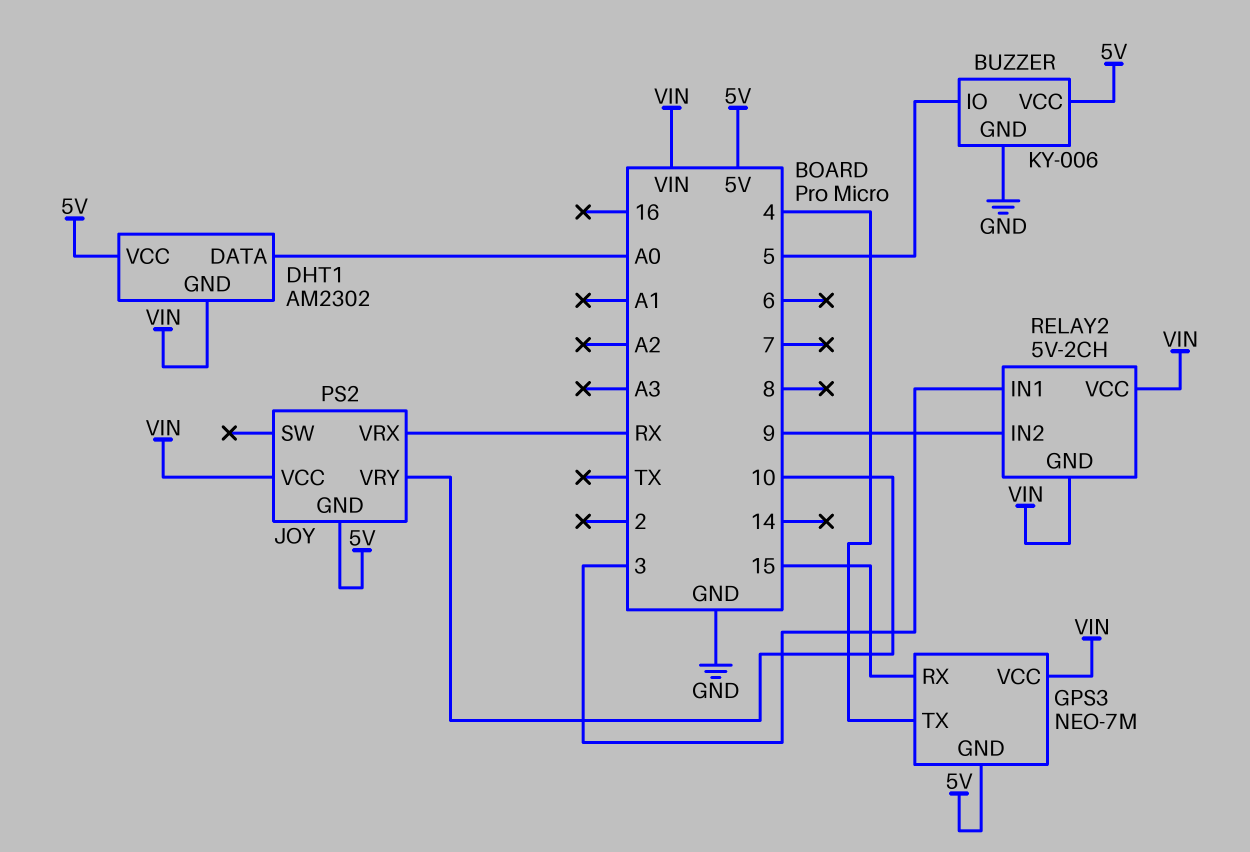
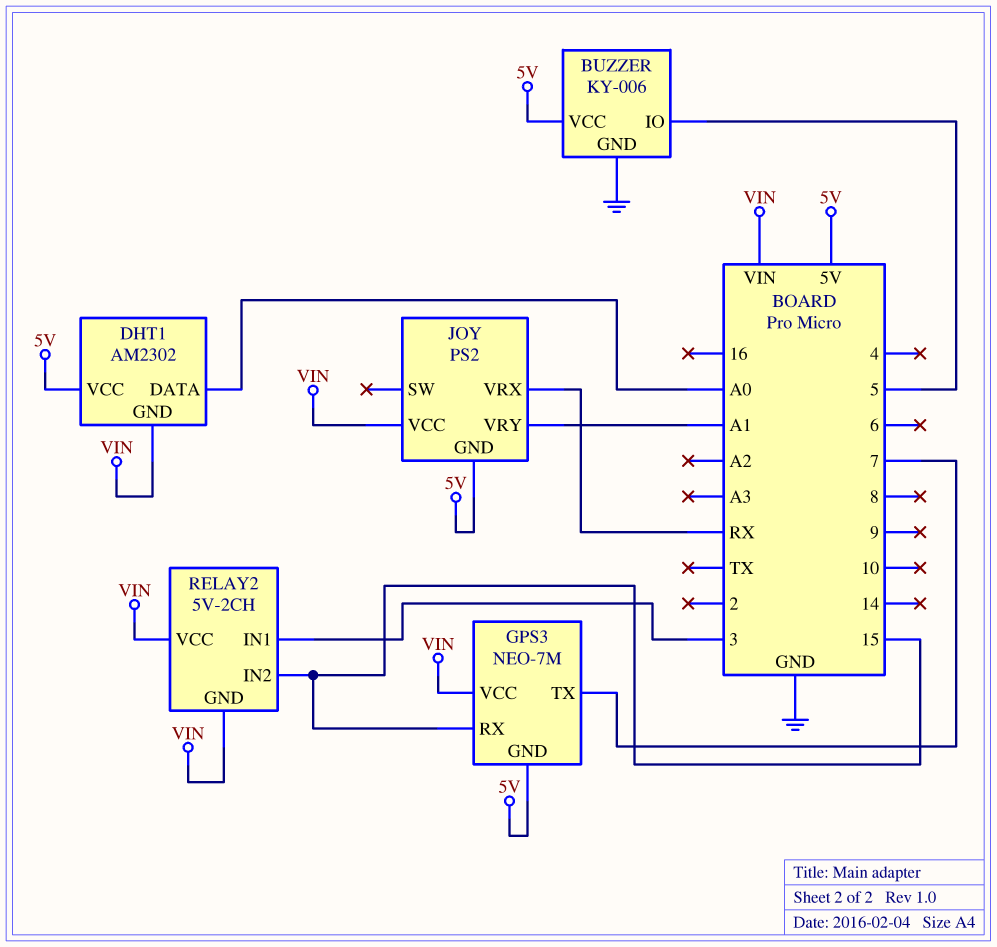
GPS3 pin TX: 4 -> 7
JOY pin VRY: 10 -> A1
RELAY2 pin IN2: 9 -> 15

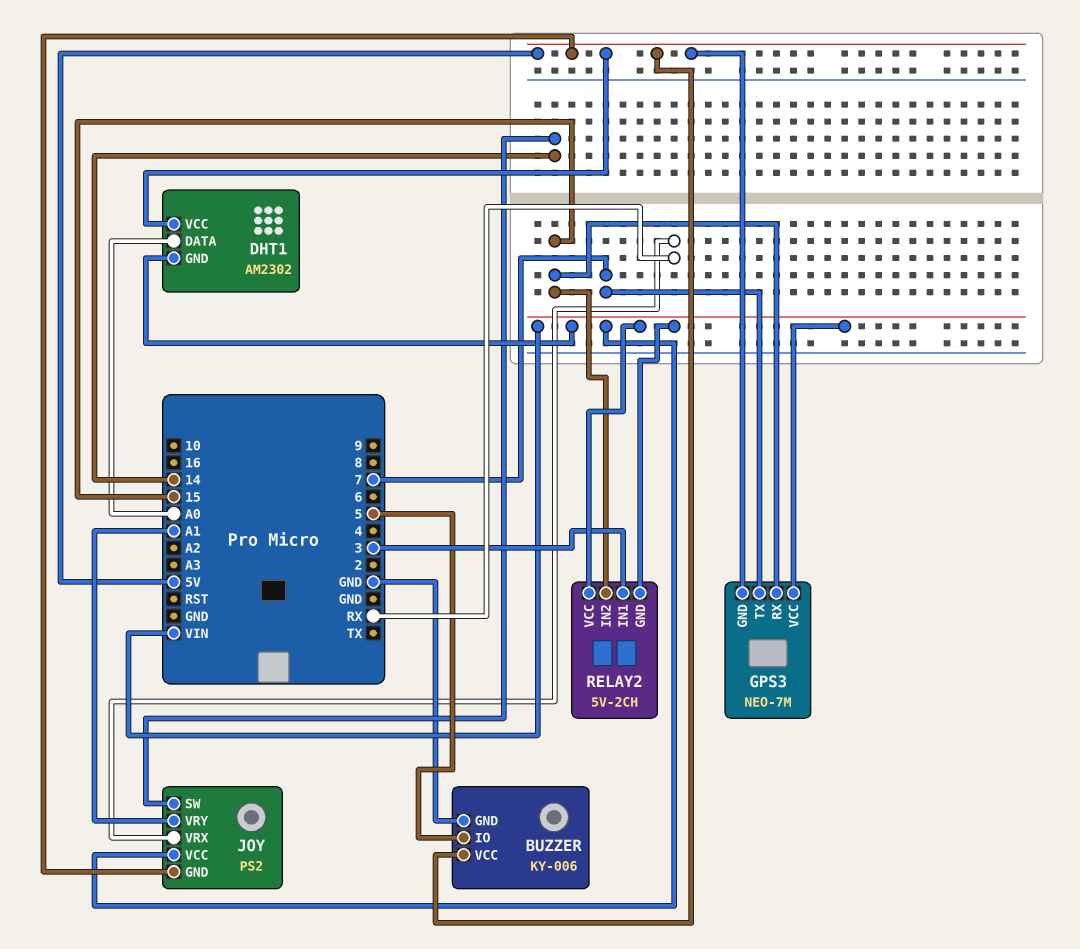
JOY pin SW: none -> 14

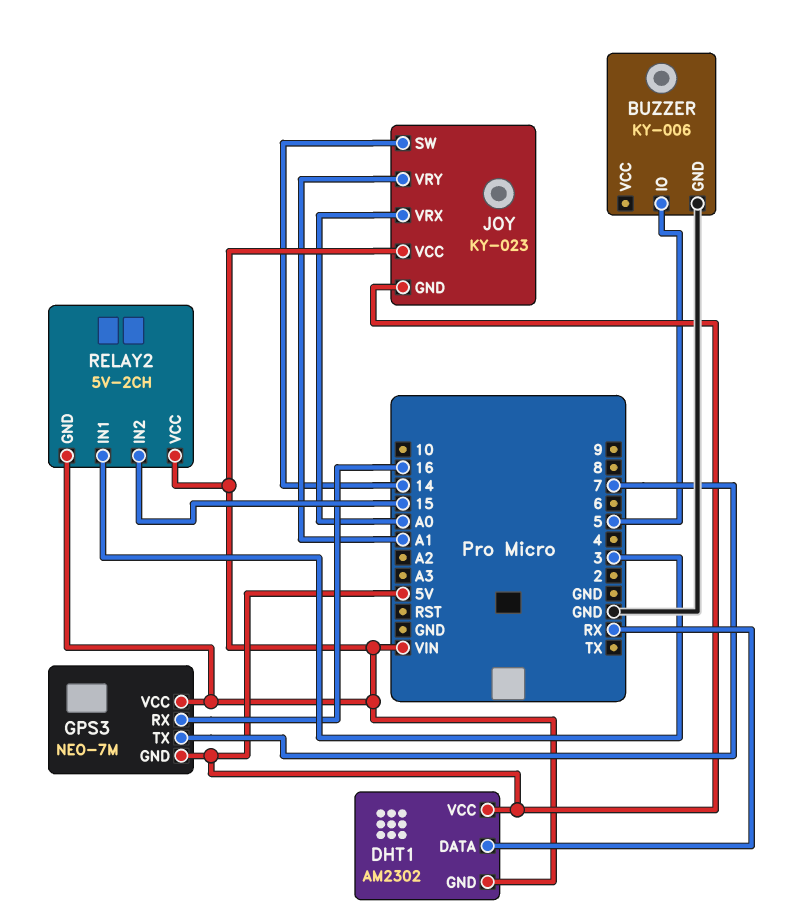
BUZZER pin VCC: 5V -> none
DHT1 pin DATA: A0 -> RX
GPS3 pin RX: 15 -> 16
JOY: PS2 -> KY-023
JOY pin VRX: RX -> A0

